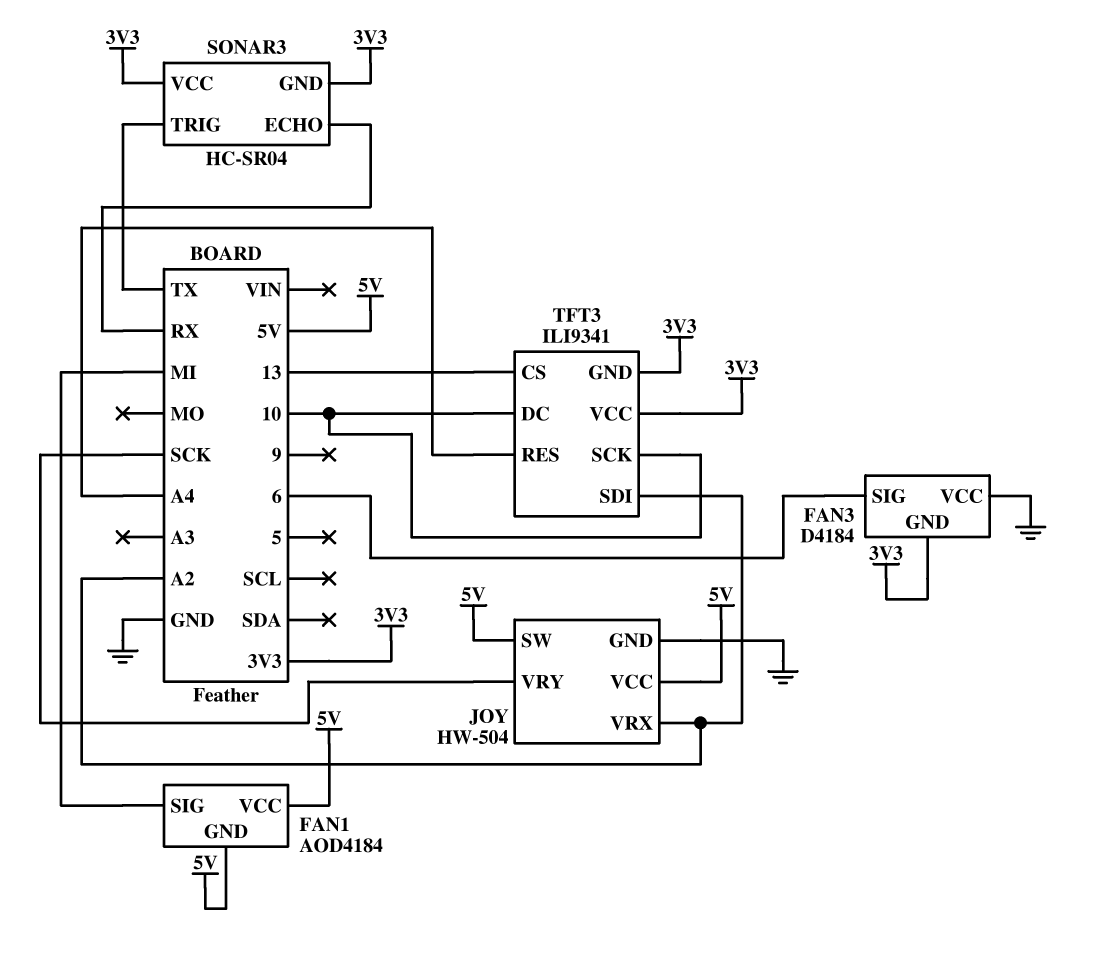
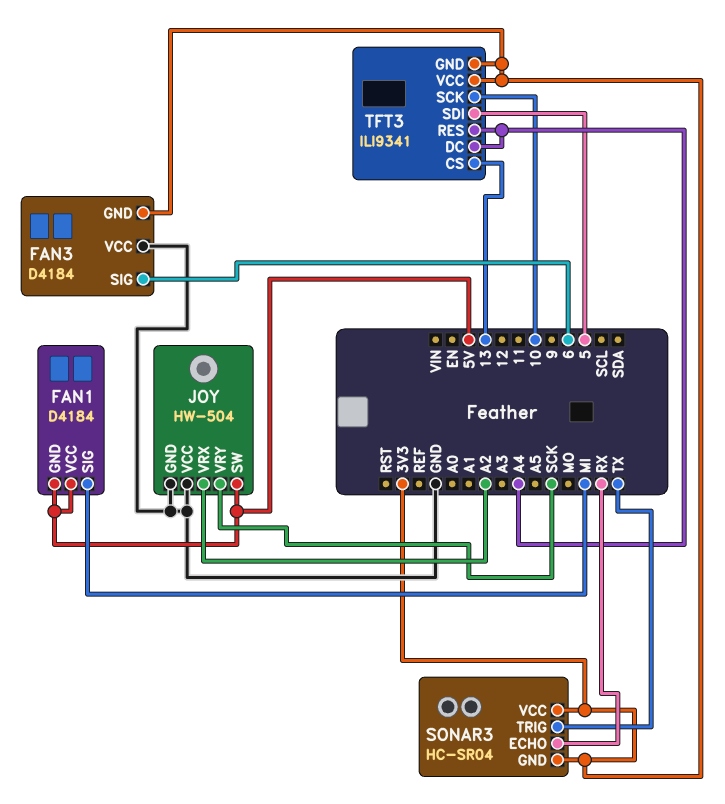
FAN1: AOD4184 -> D4184
JOY pin VCC: 5V -> GND
TFT3 pin DC: 10 -> A4
TFT3 pin SDI: A2 -> 5

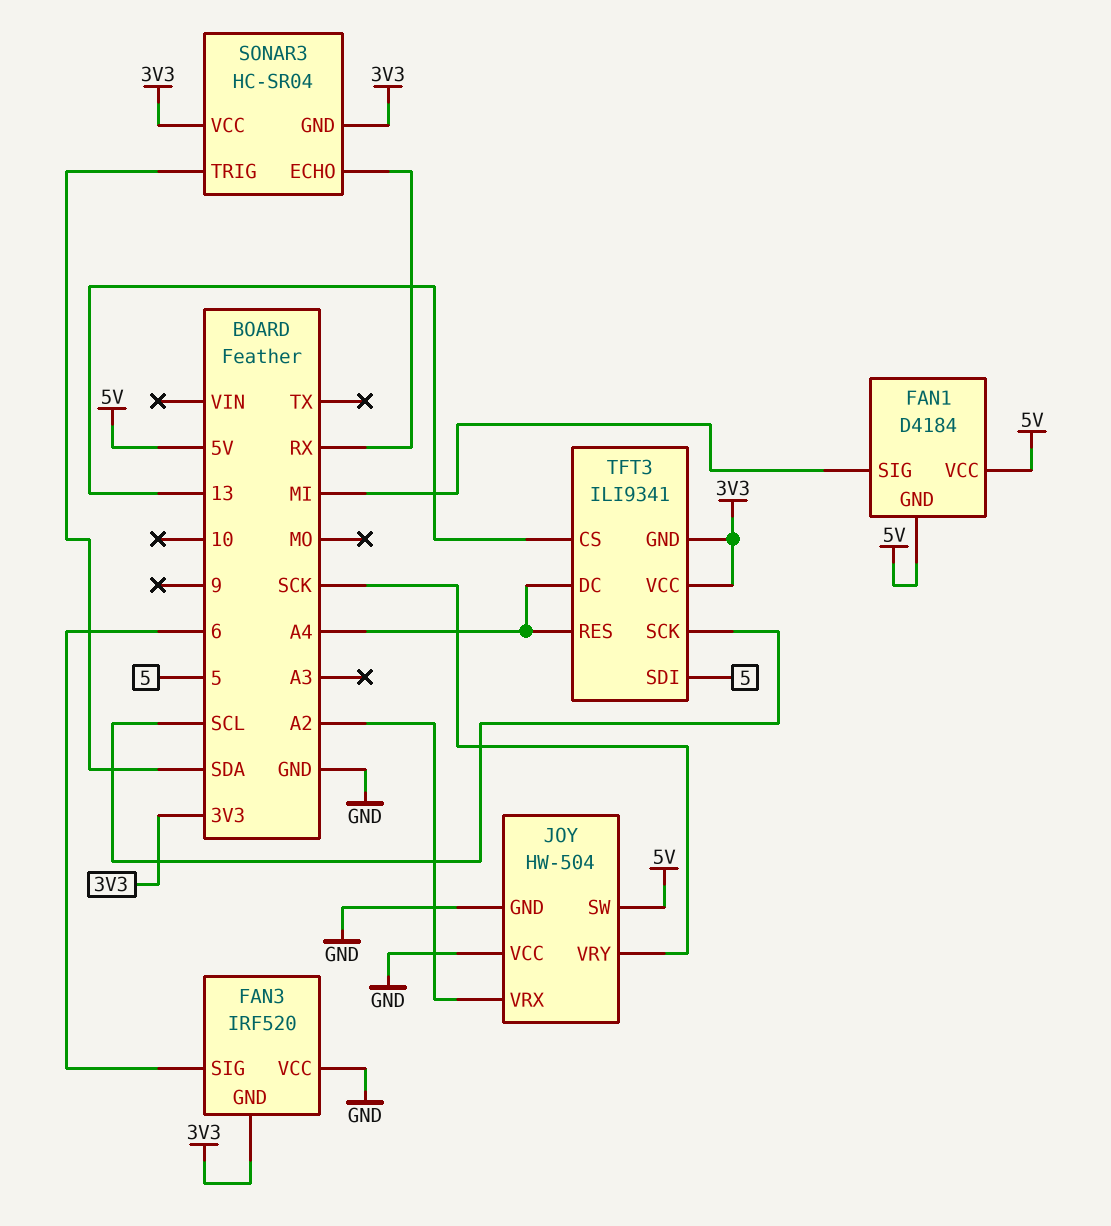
FAN3: D4184 -> IRF520
SONAR3 pin TRIG: TX -> SDA
TFT3 pin SCK: 10 -> SCL

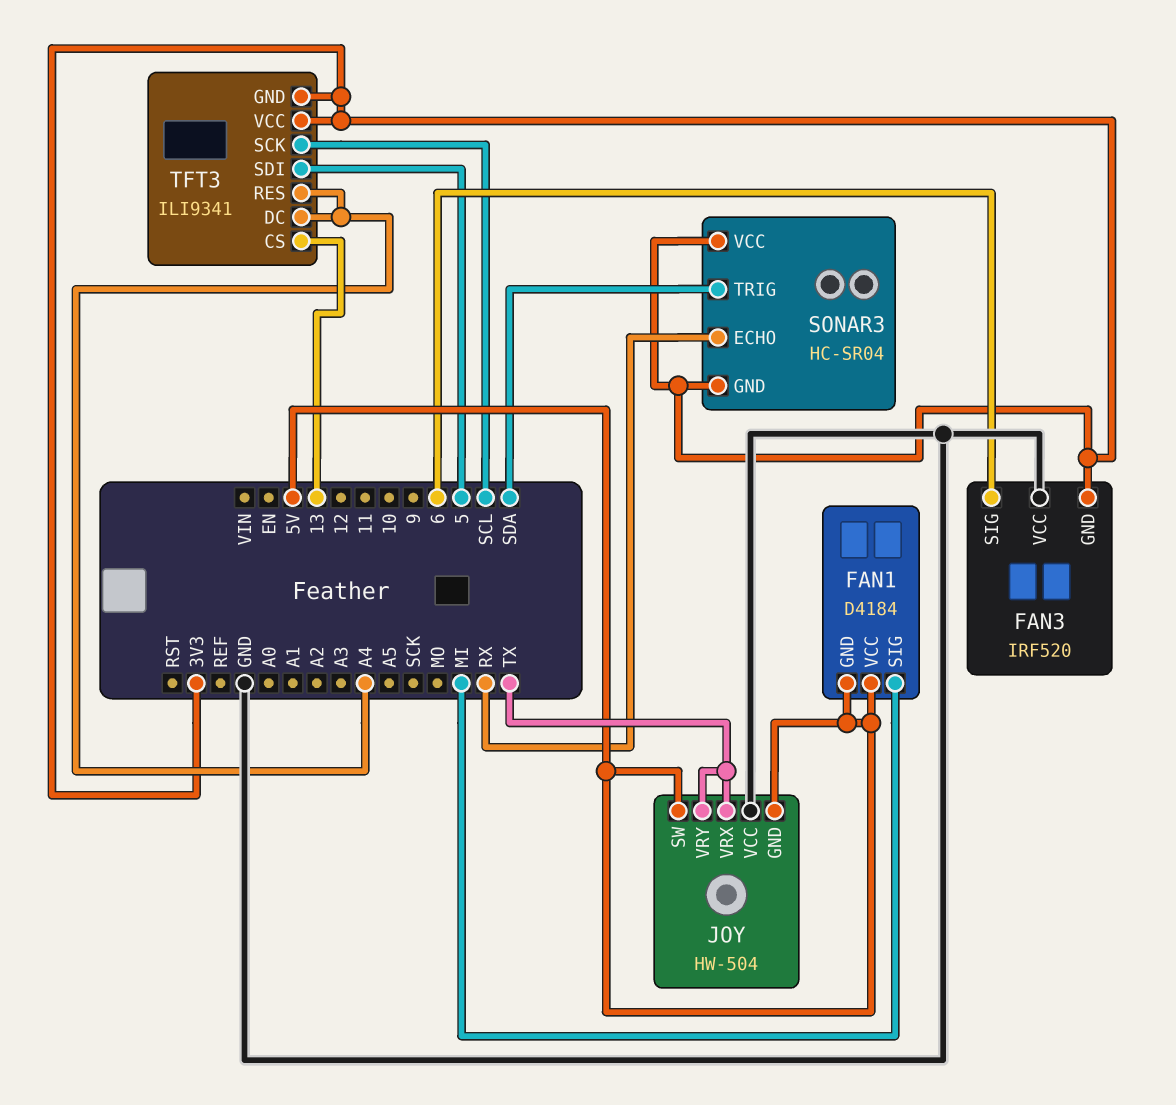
JOY pin GND: GND -> 5V
JOY pin VRX: A2 -> TX
JOY pin VRY: SCK -> TX

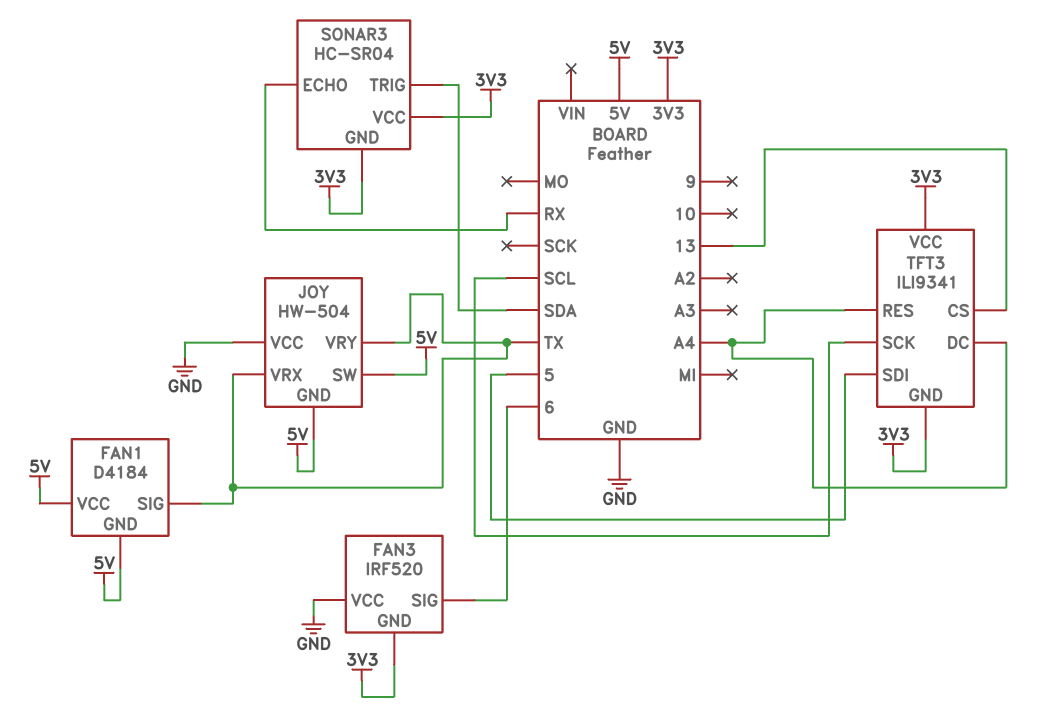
FAN1 pin SIG: MI -> TX

